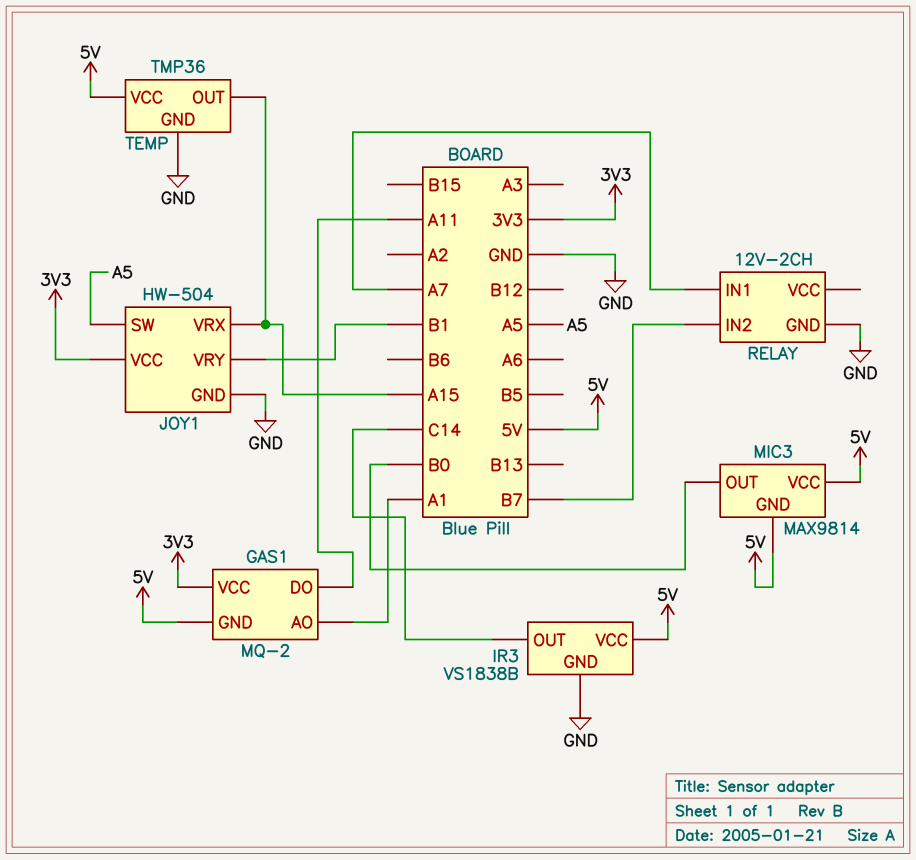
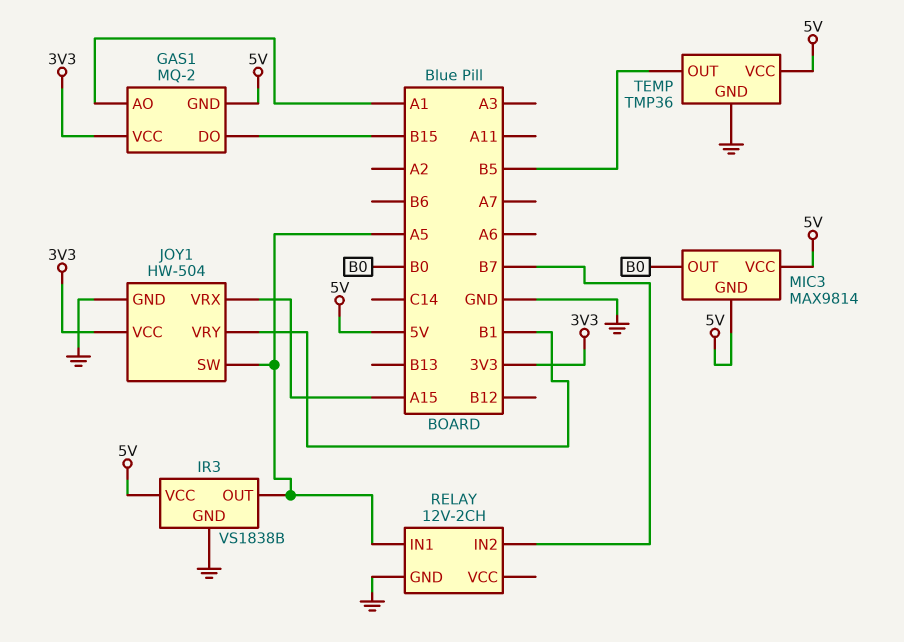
GAS1 pin DO: A11 -> B15
IR3 pin OUT: C14 -> A5
RELAY pin IN1: A7 -> A5
TEMP pin OUT: A15 -> B5

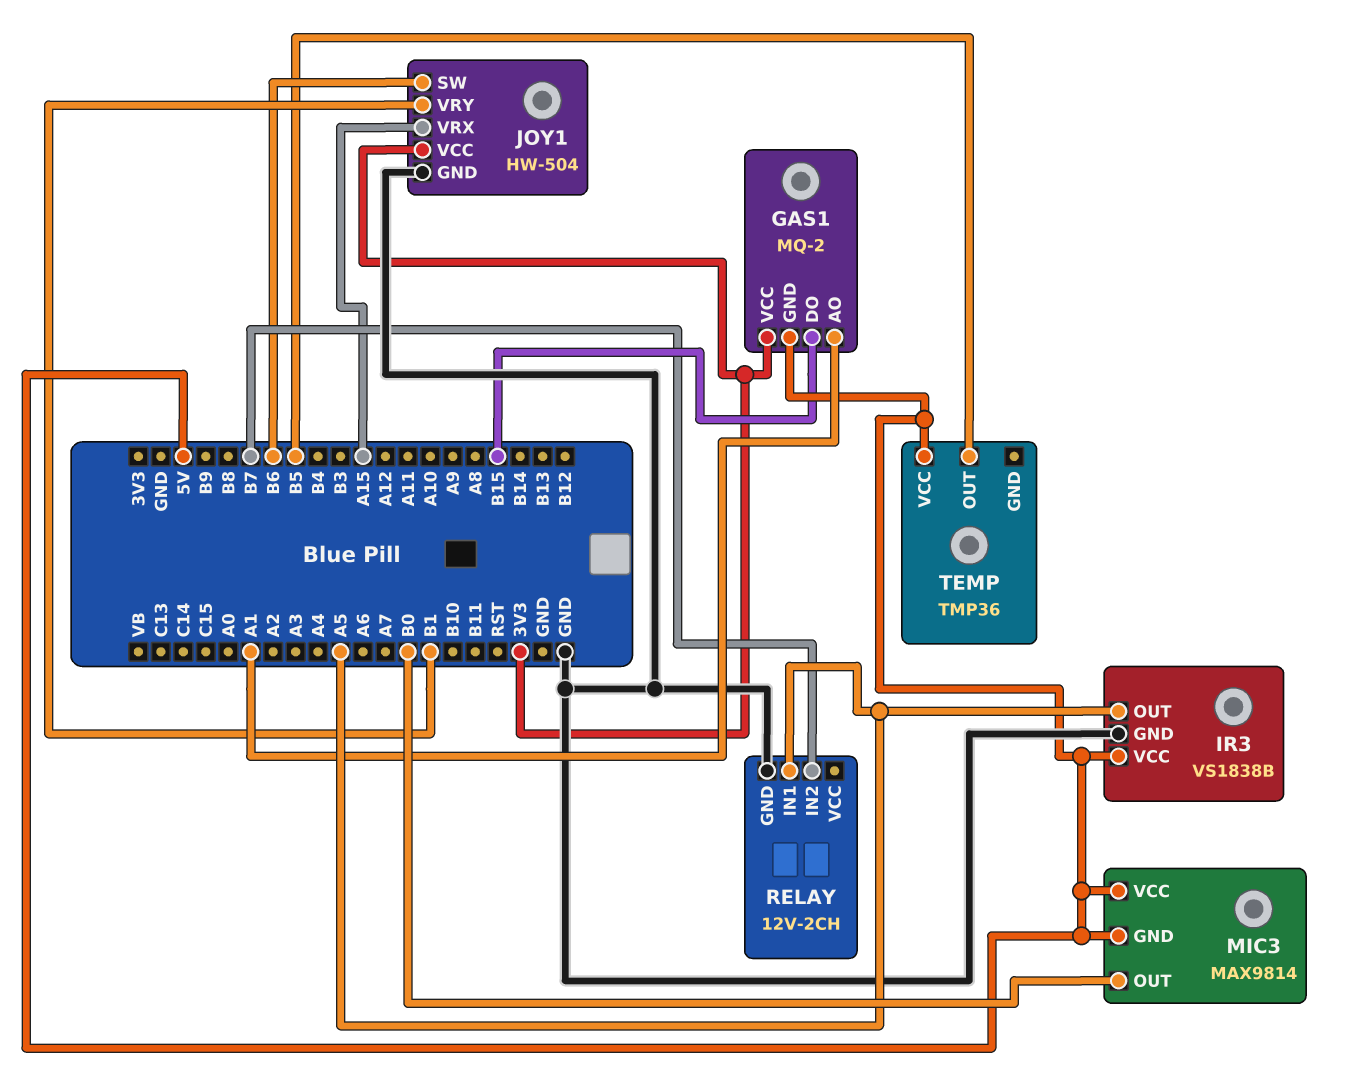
JOY1 pin SW: A5 -> B6
TEMP pin GND: GND -> none

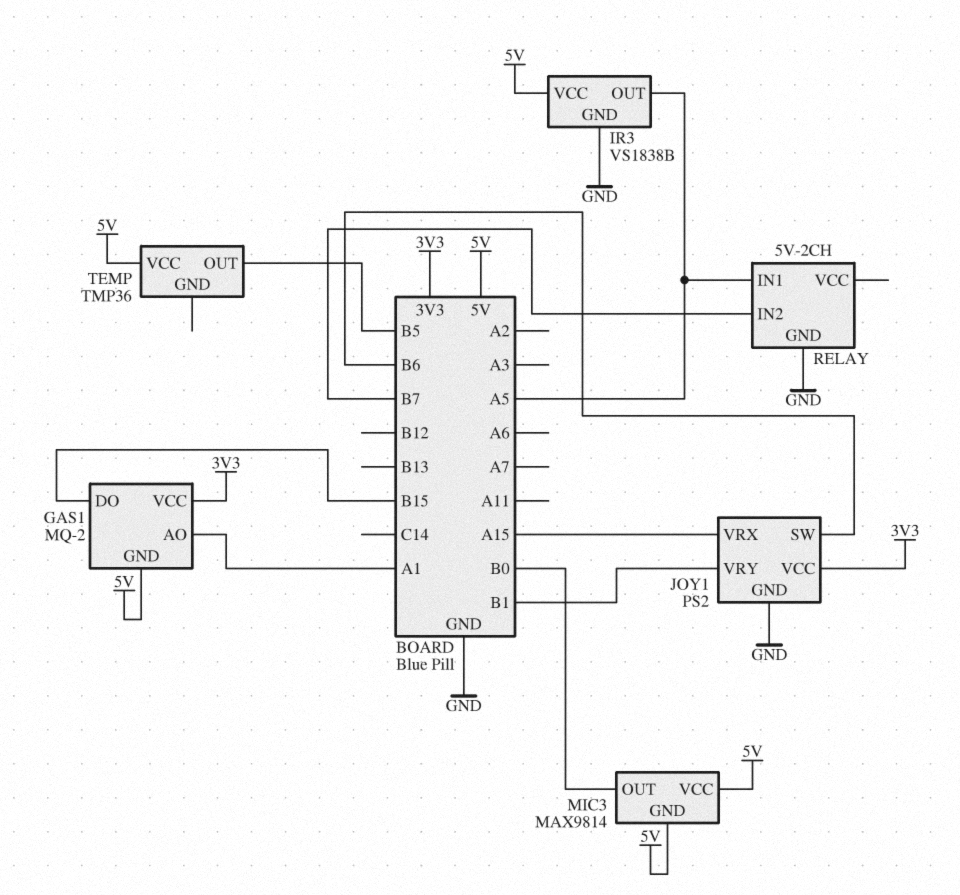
JOY1: HW-504 -> PS2
RELAY: 12V-2CH -> 5V-2CH

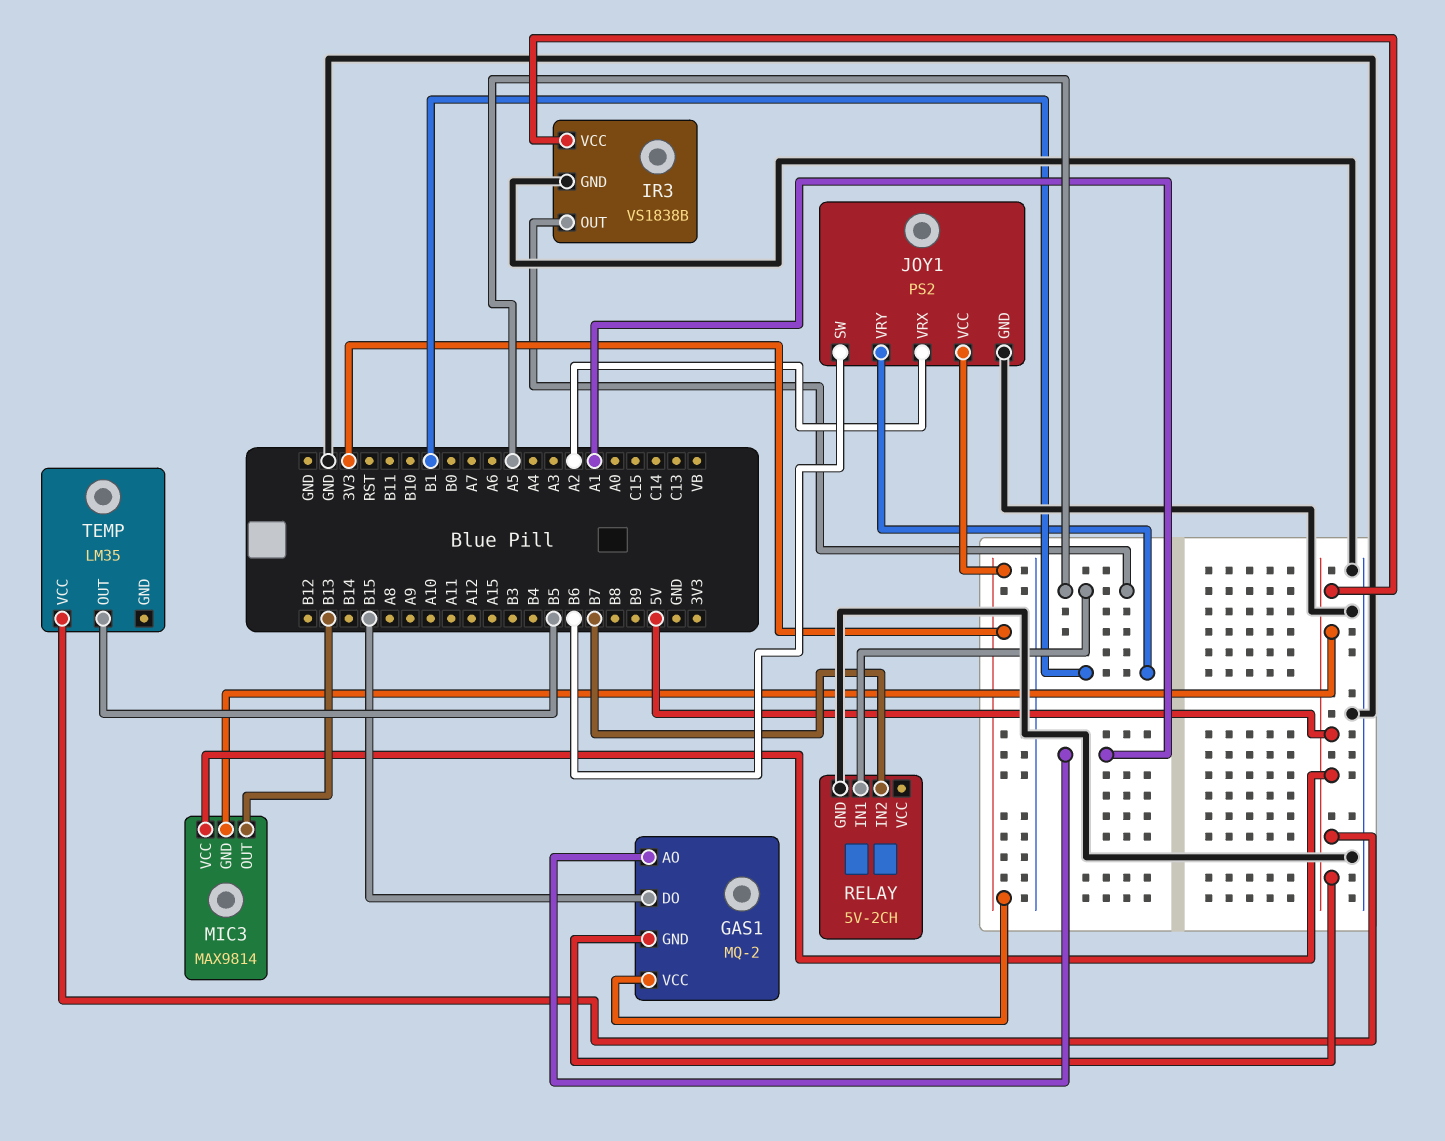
JOY1 pin VRX: A15 -> A2
MIC3 pin OUT: B0 -> B13
TEMP: TMP36 -> LM35

